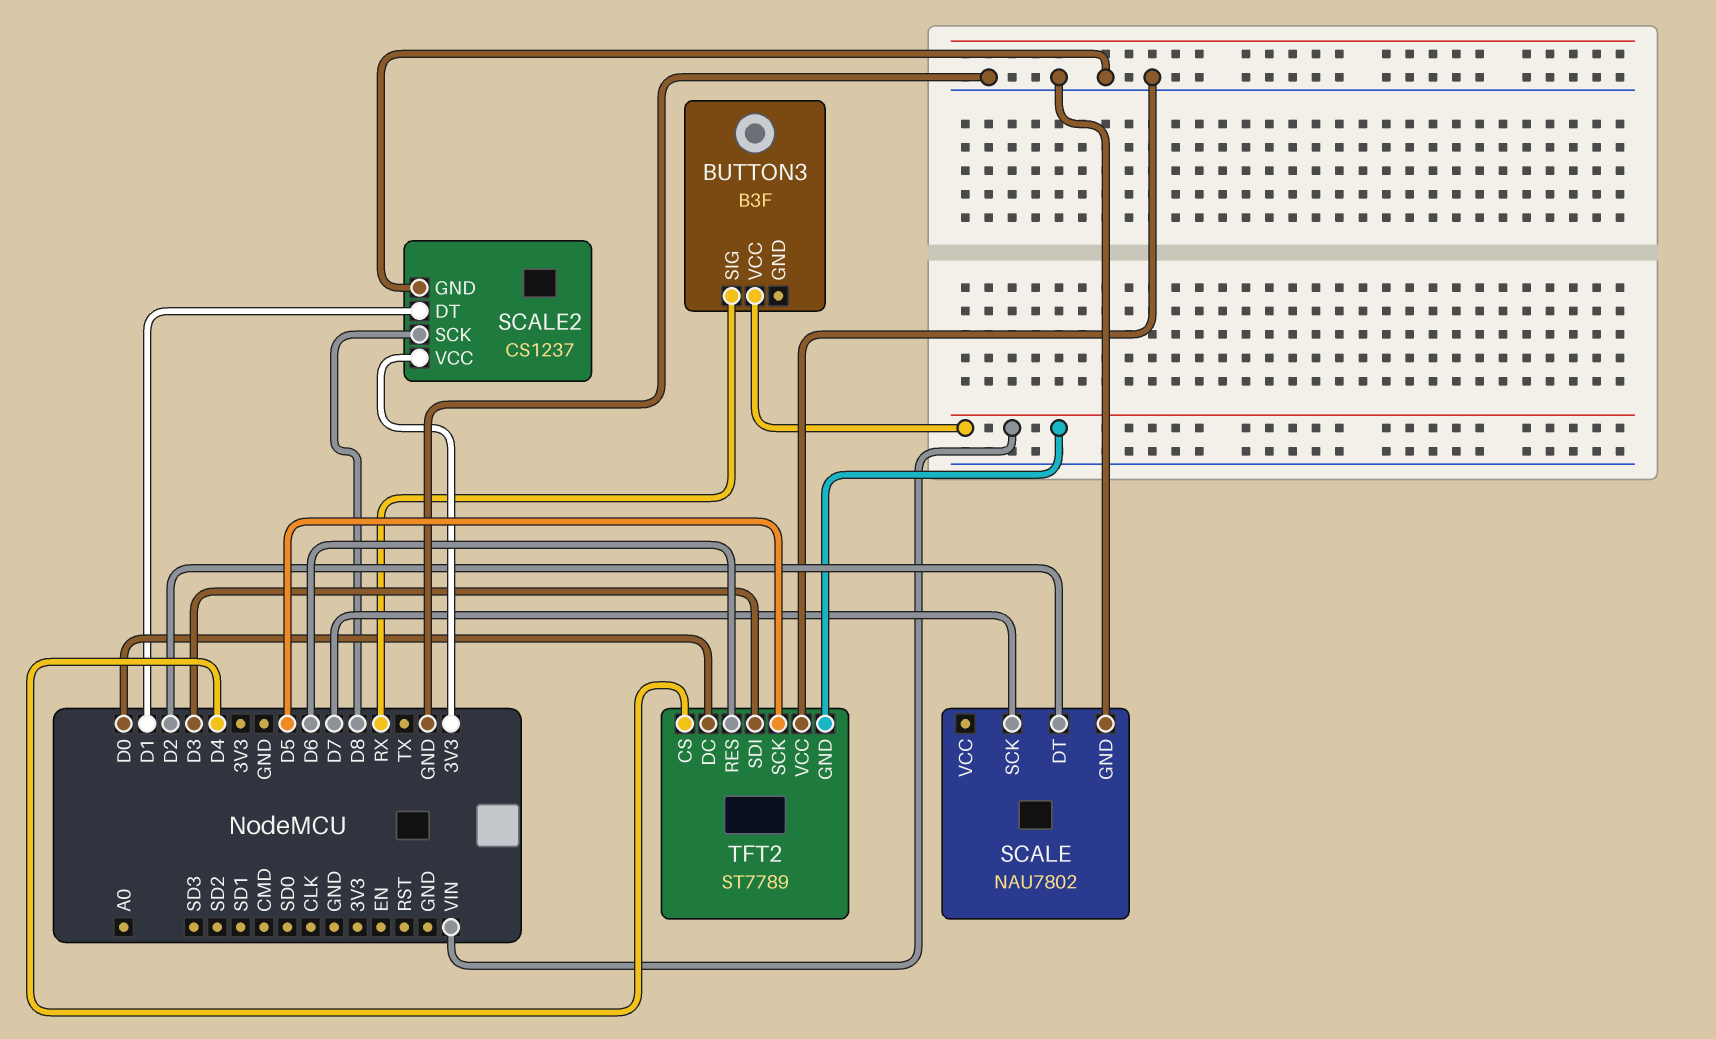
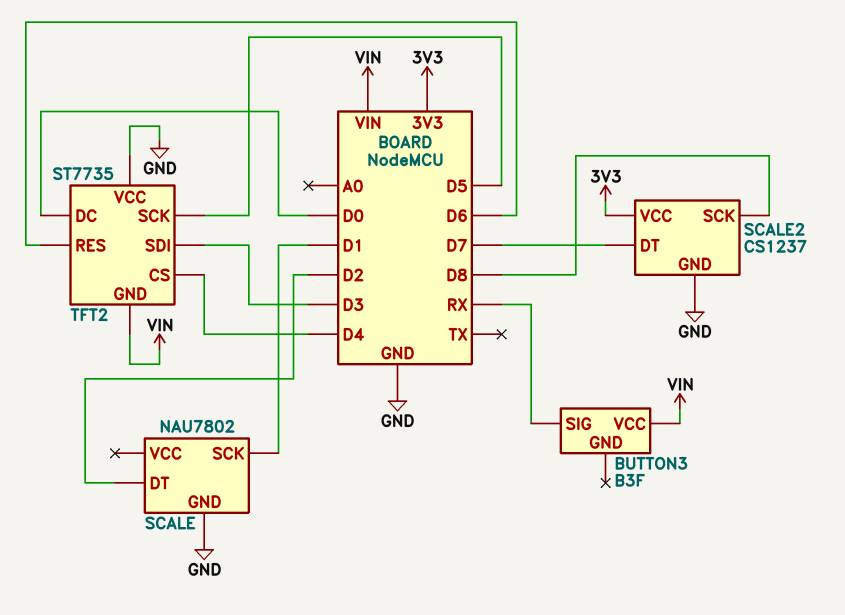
SCALE pin SCK: D7 -> D1
SCALE2 pin DT: D1 -> D7
TFT2: ST7789 -> ST7735

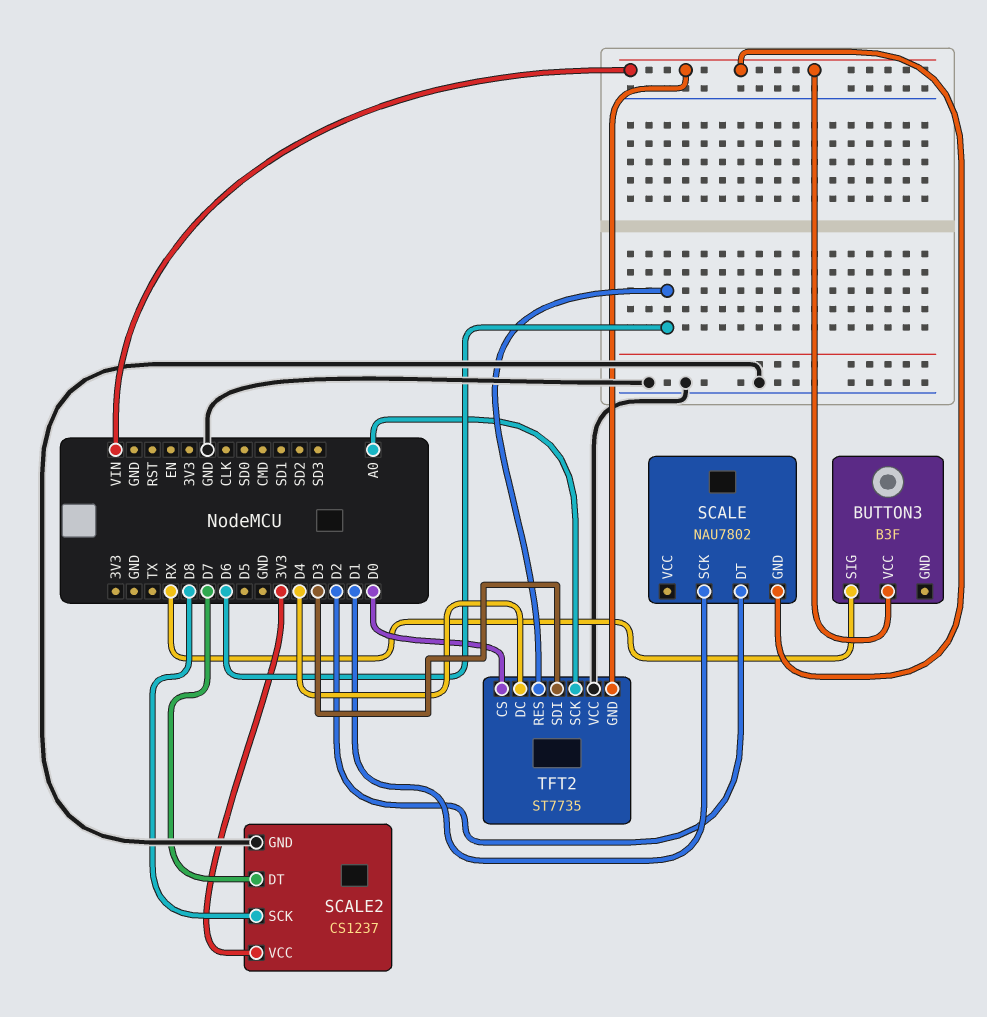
SCALE pin GND: GND -> VIN
TFT2 pin CS: D4 -> D0
TFT2 pin DC: D0 -> D4
TFT2 pin SCK: D5 -> A0

